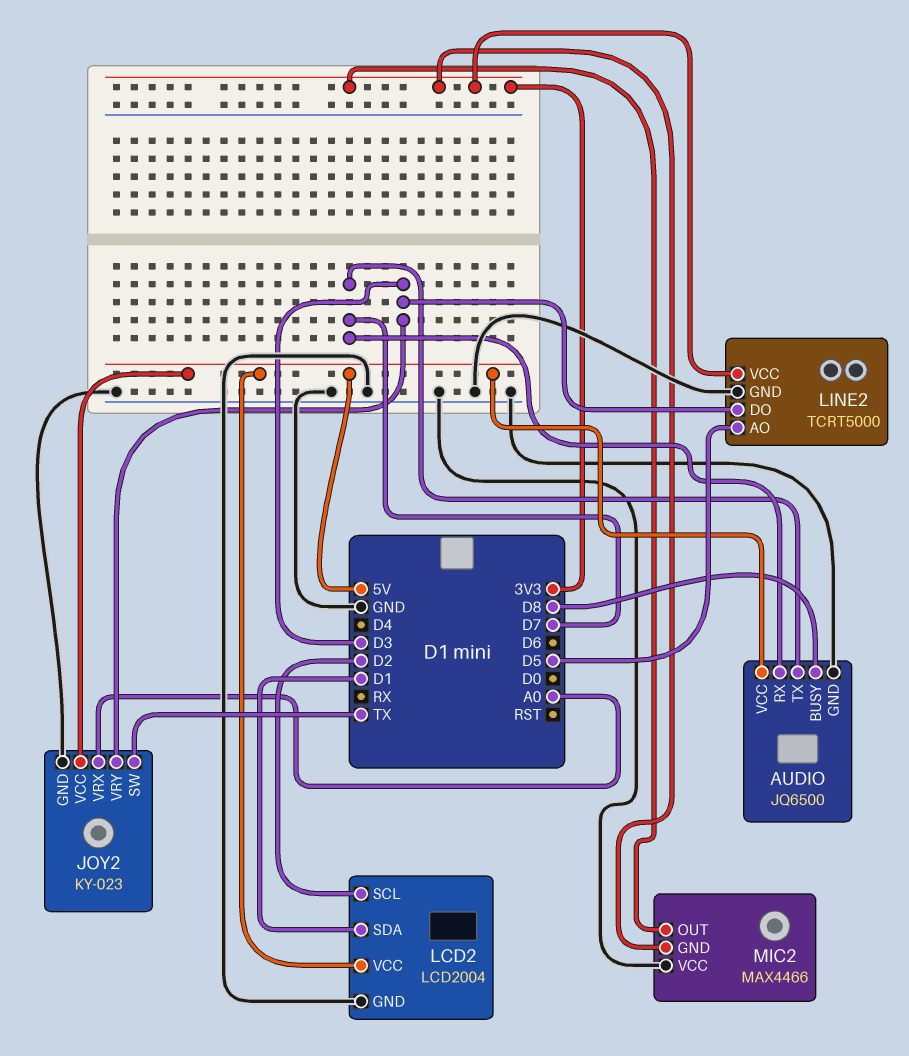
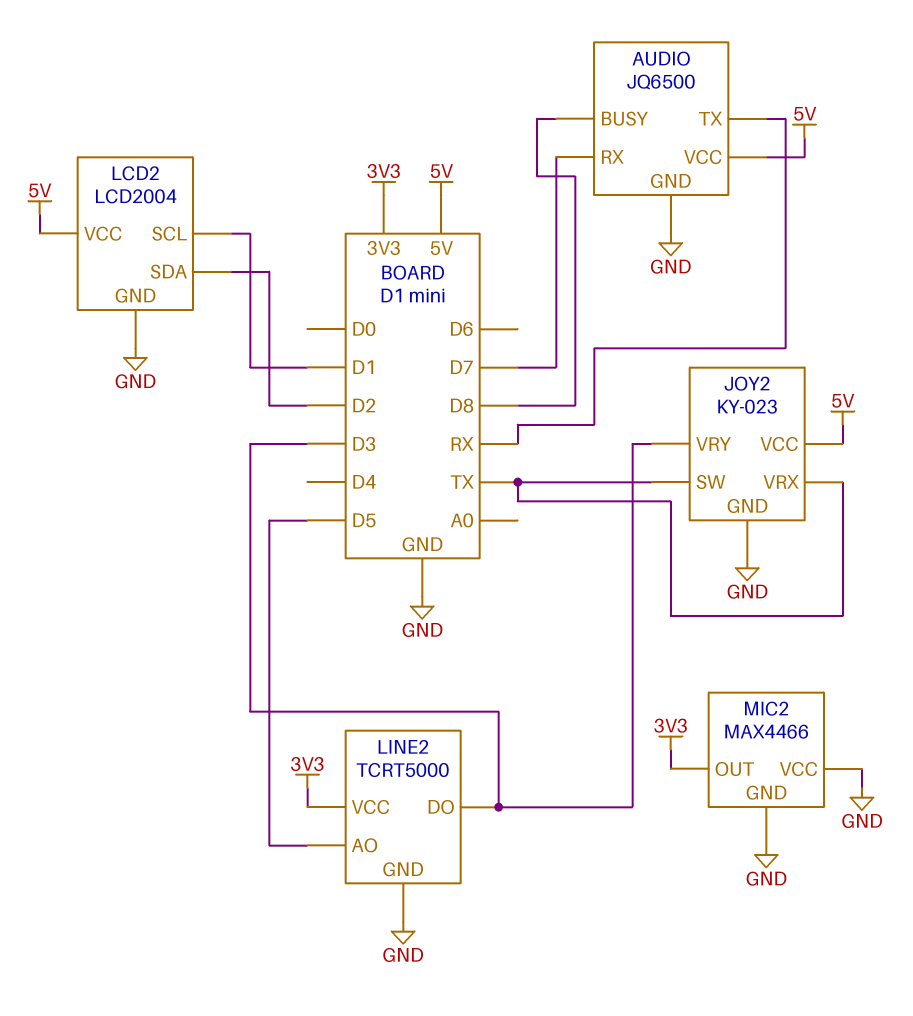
AUDIO pin TX: D7 -> RX
JOY2 pin VRX: A0 -> TX
LCD2 pin SCL: D2 -> D1
LCD2 pin SDA: D1 -> D2
MIC2 pin GND: 3V3 -> GND

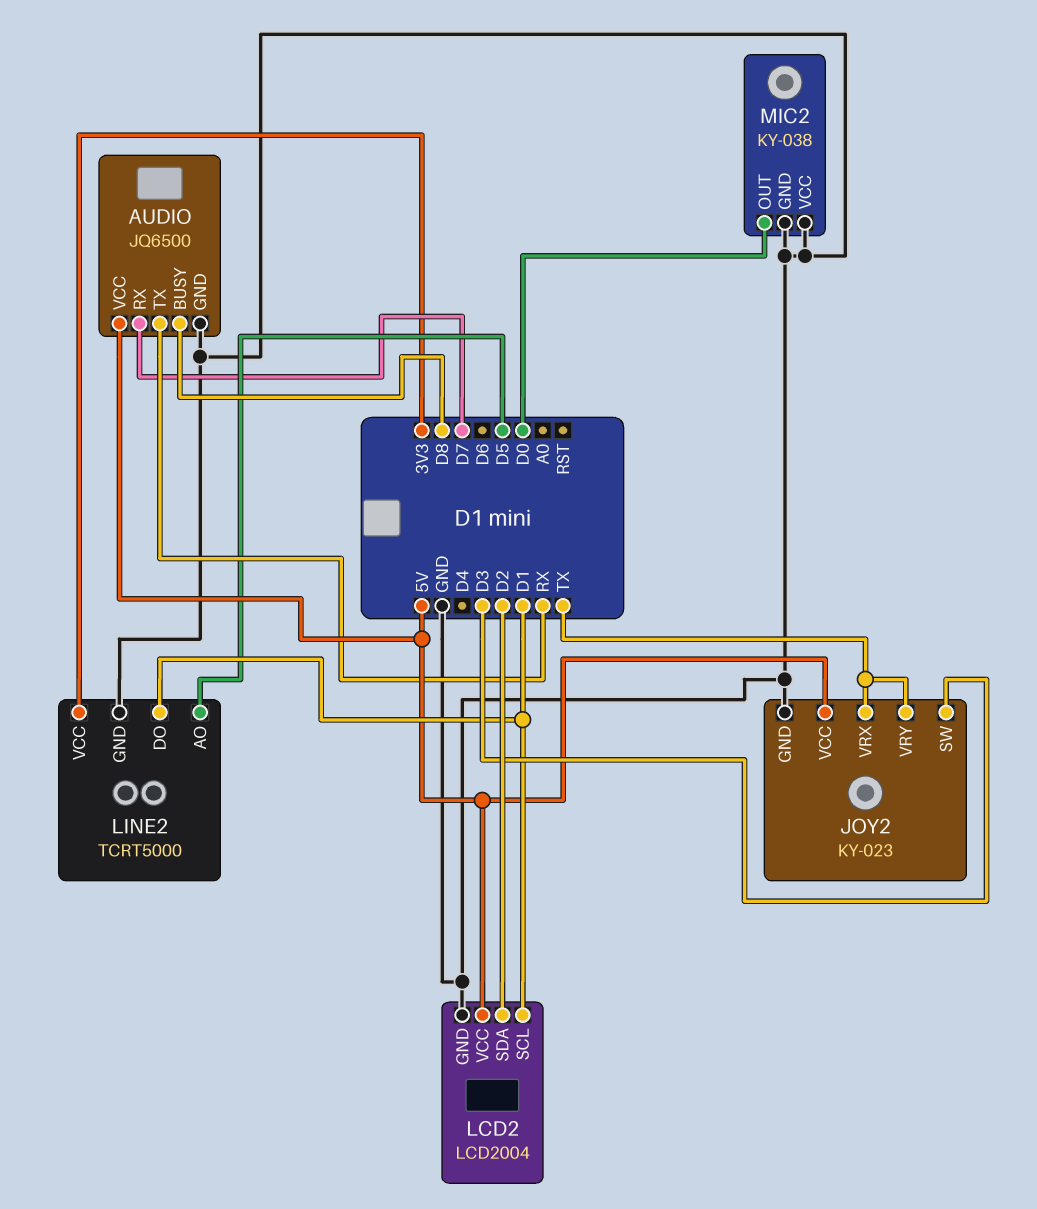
JOY2 pin SW: TX -> D3
JOY2 pin VRY: D3 -> TX
LINE2 pin DO: D3 -> D1
MIC2: MAX4466 -> KY-038
MIC2 pin OUT: 3V3 -> D0

